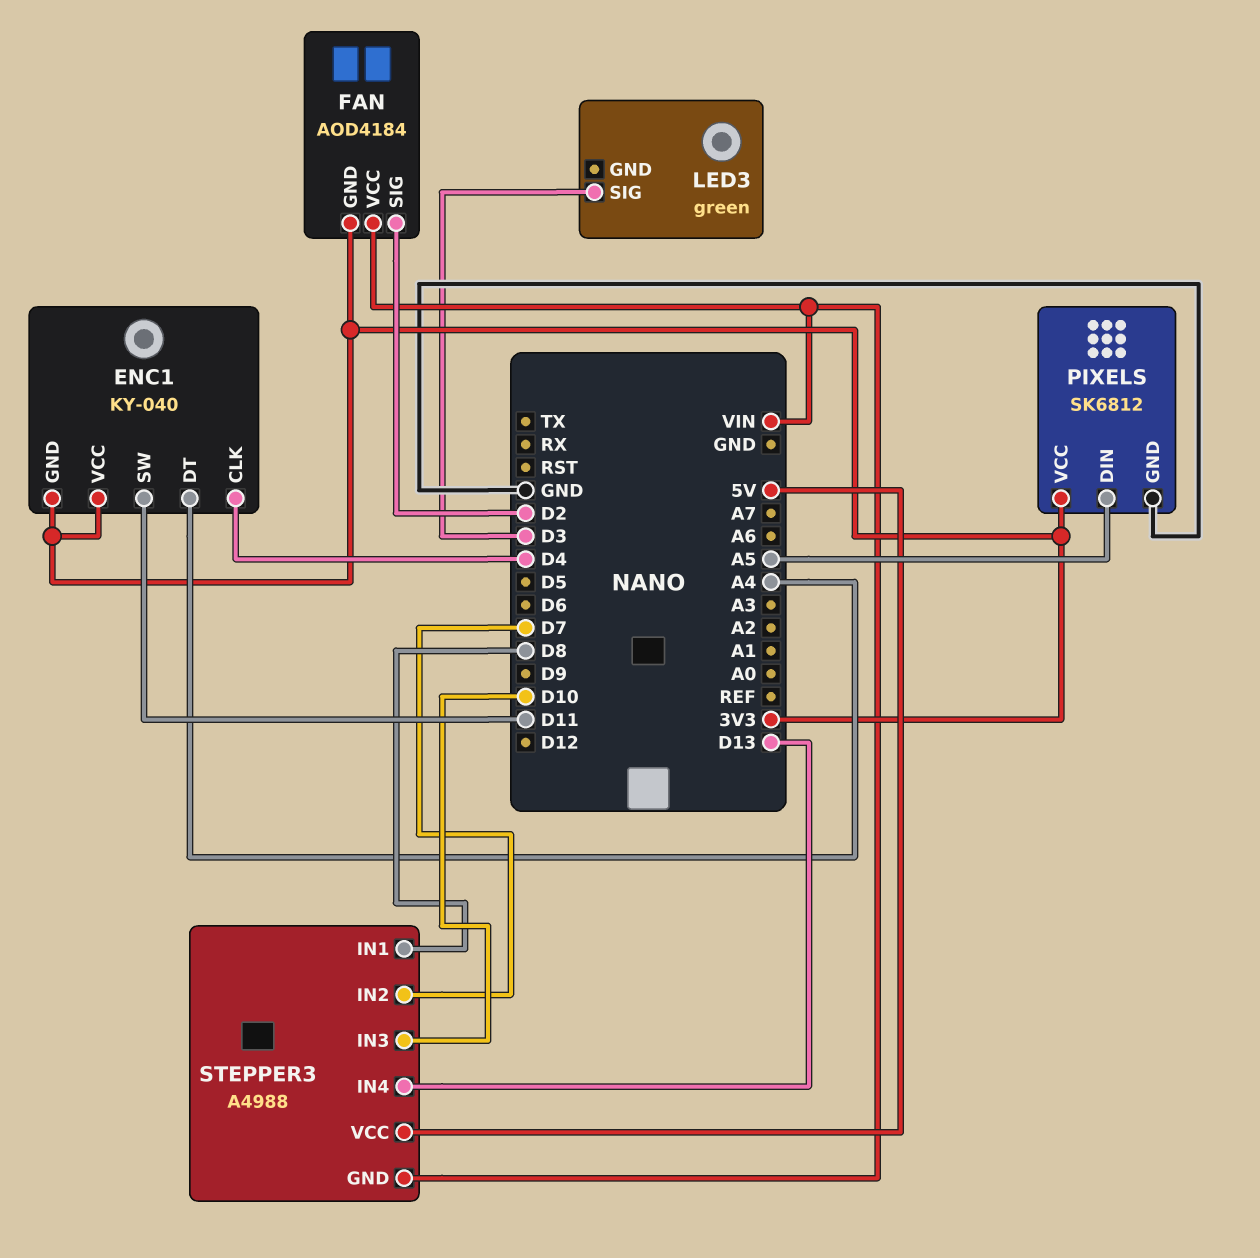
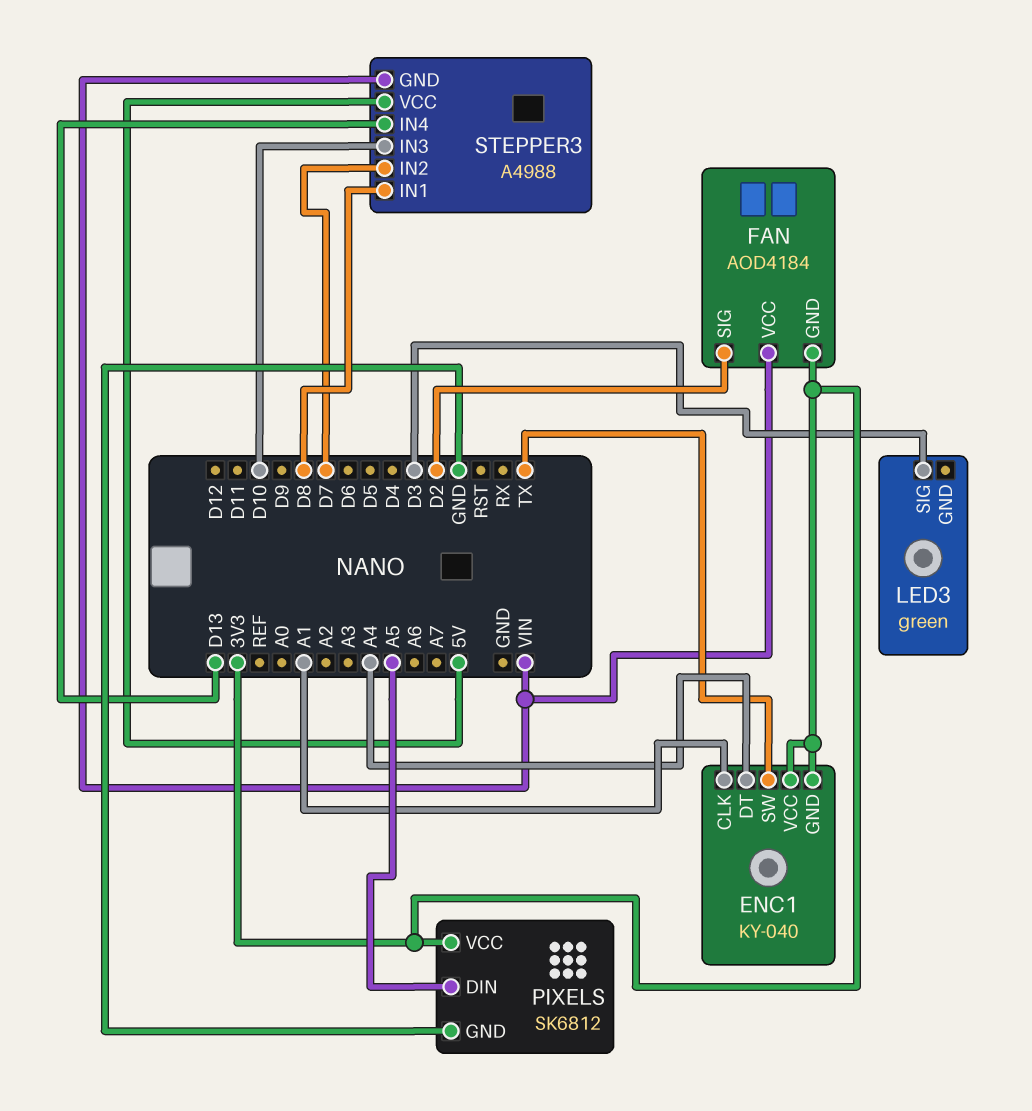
ENC1 pin CLK: D4 -> A1
ENC1 pin SW: D11 -> TX

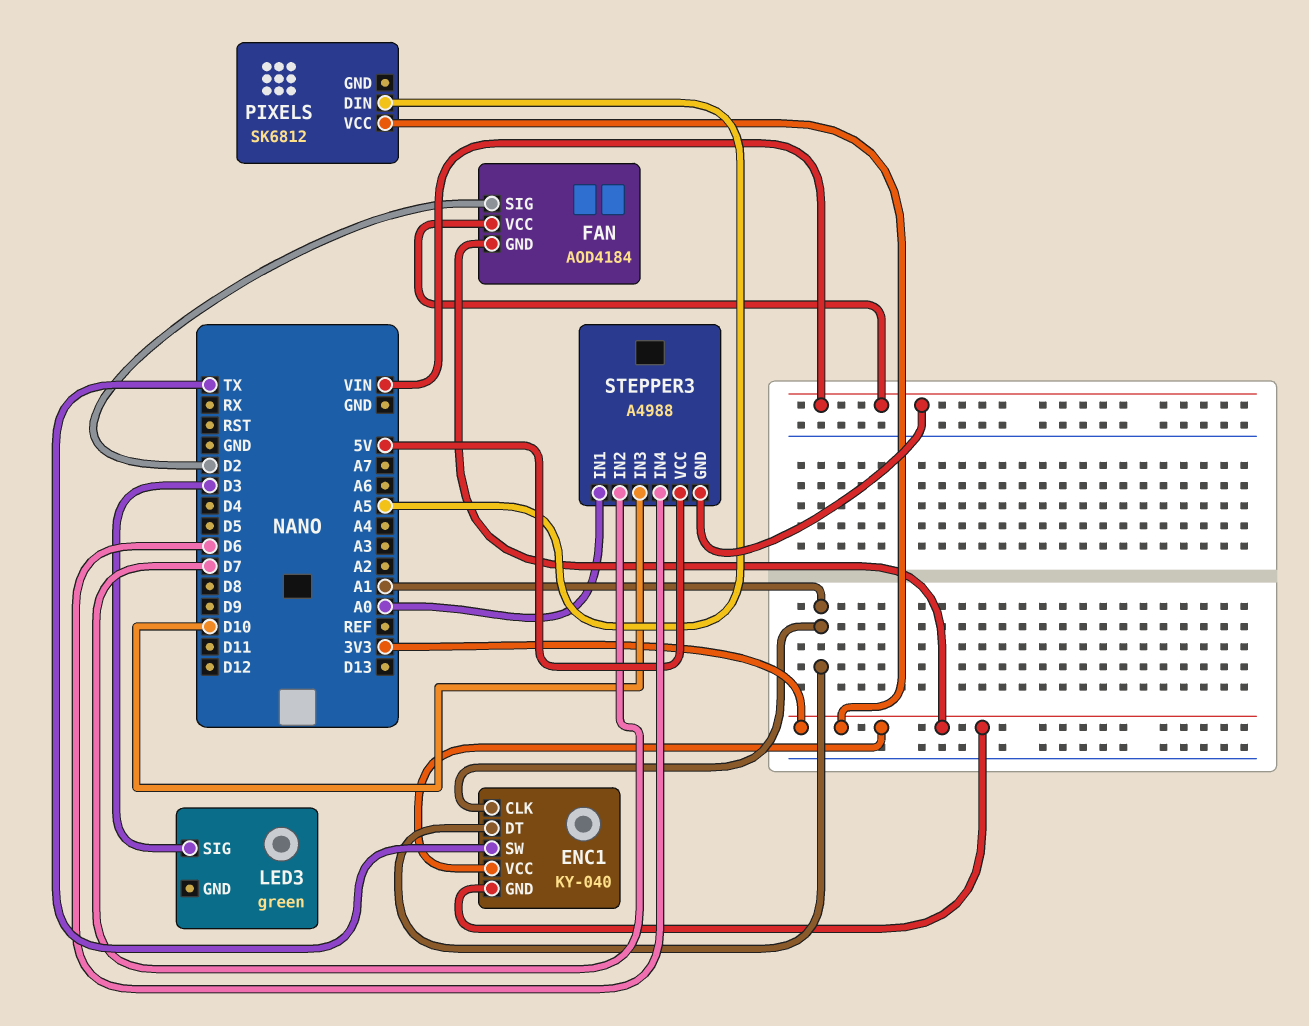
ENC1 pin DT: A4 -> A1
PIXELS pin GND: GND -> none
STEPPER3 pin IN1: D8 -> A0
STEPPER3 pin IN4: D13 -> D6

